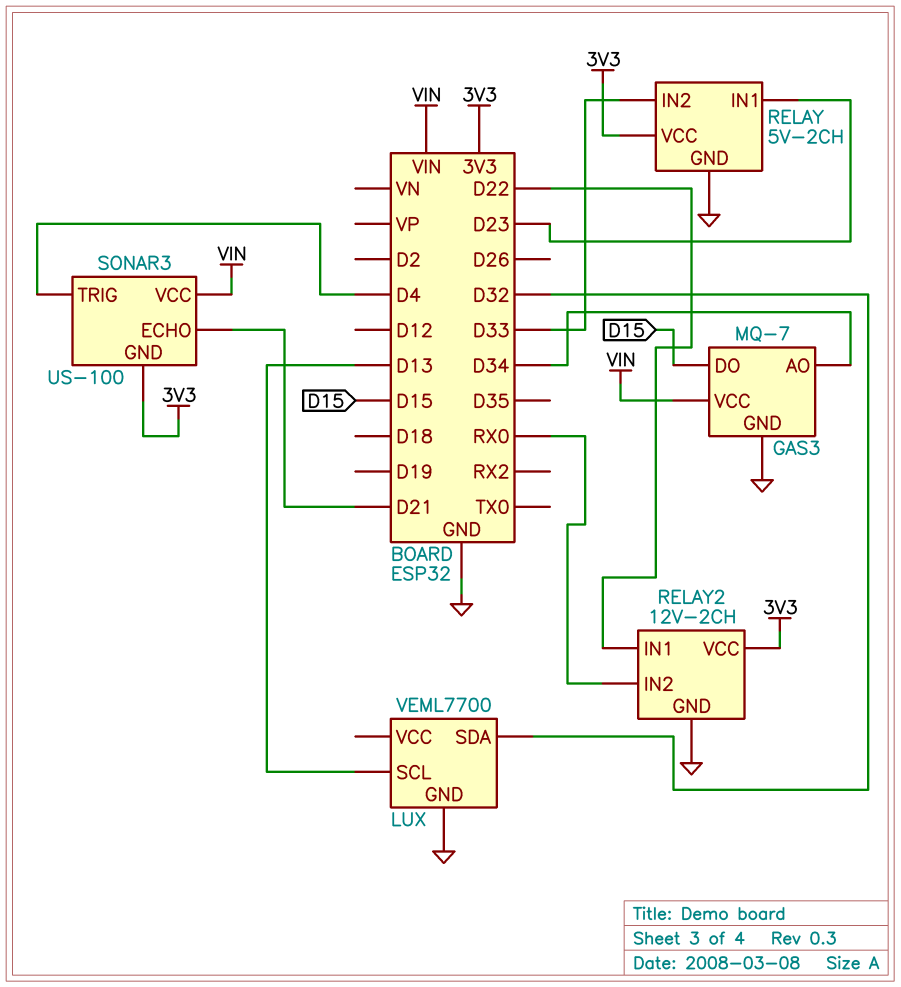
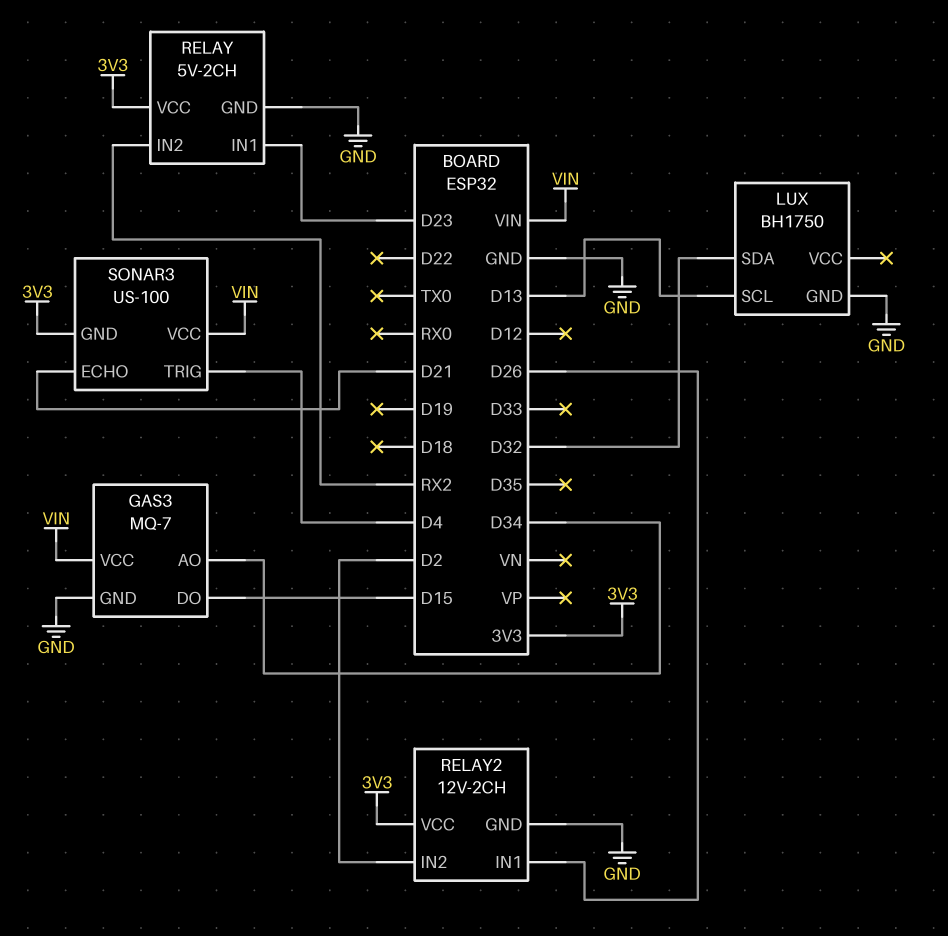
LUX: VEML7700 -> BH1750
RELAY pin IN2: D33 -> RX2
RELAY2 pin IN1: D22 -> D26
RELAY2 pin IN2: RX0 -> D2

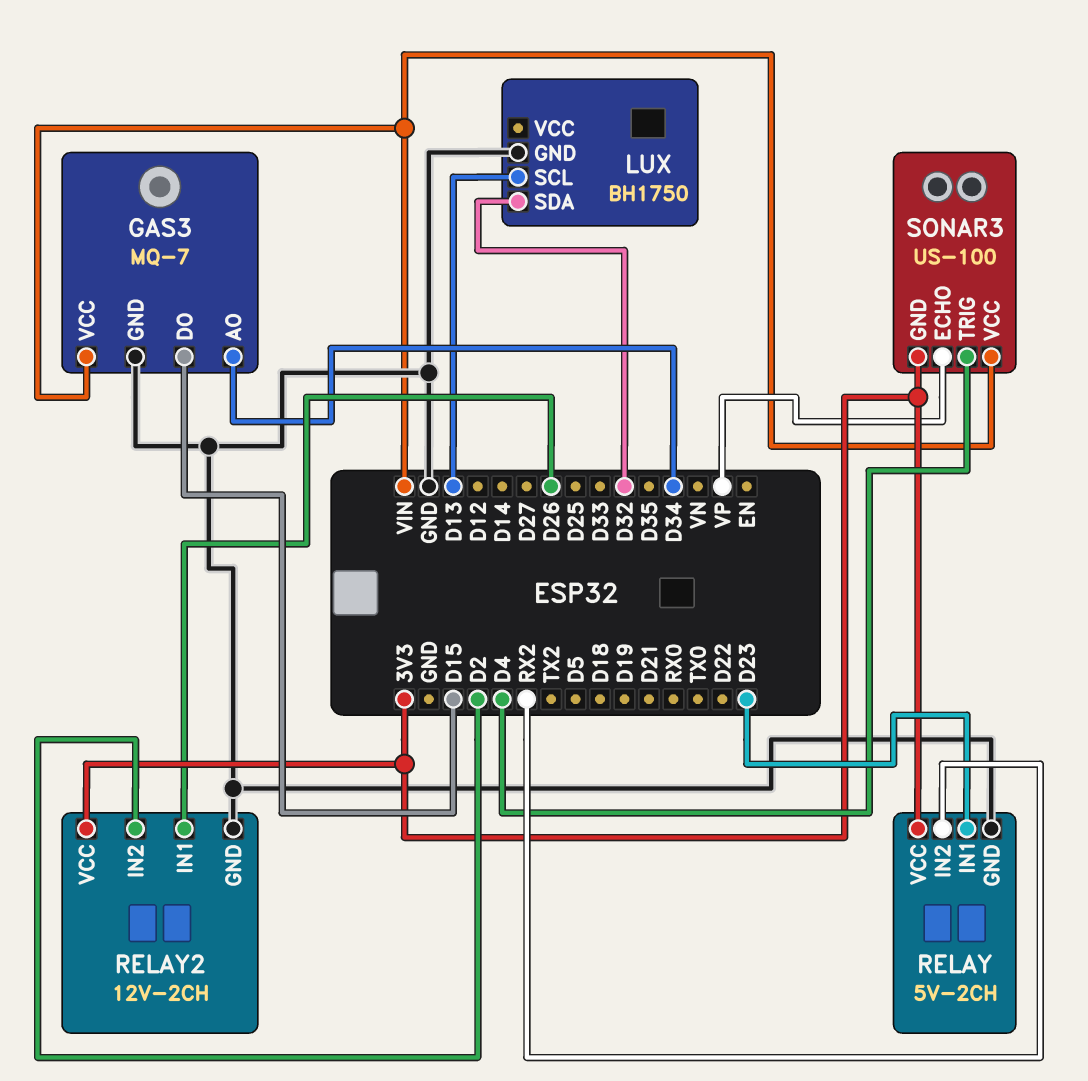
SONAR3 pin ECHO: D21 -> VP

